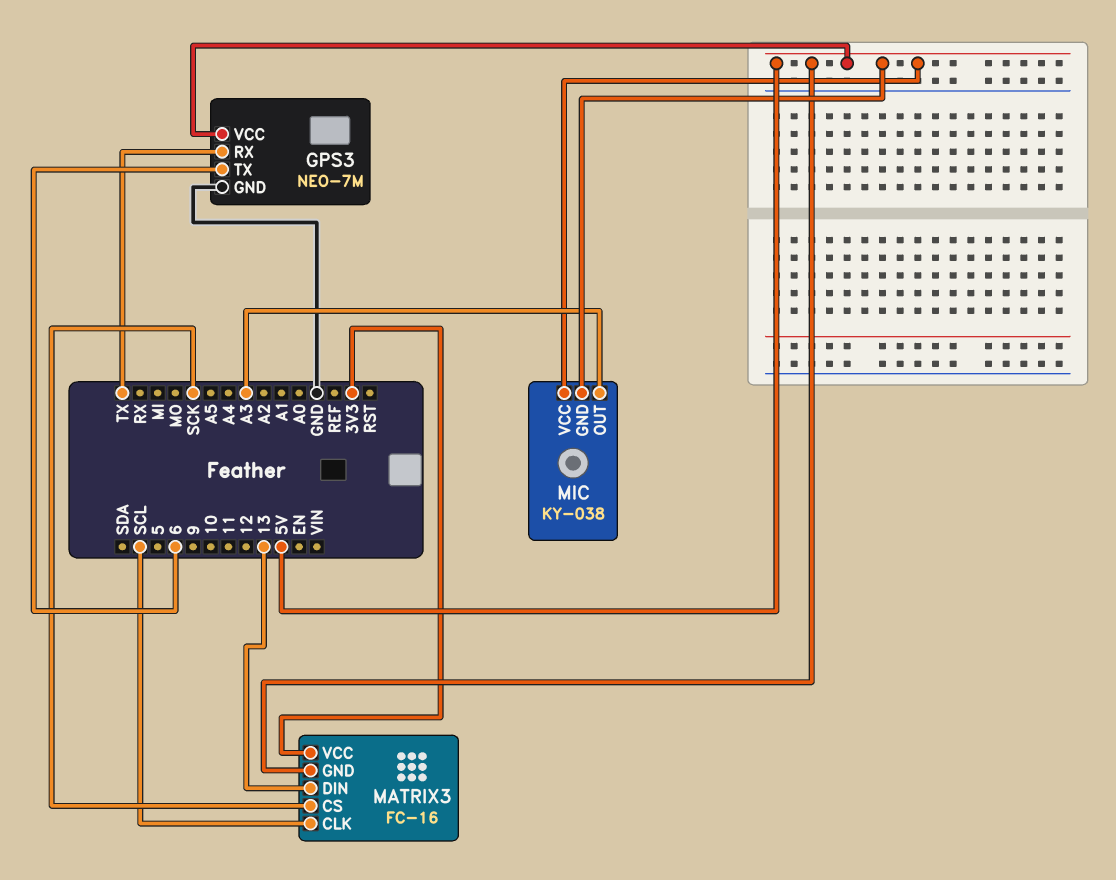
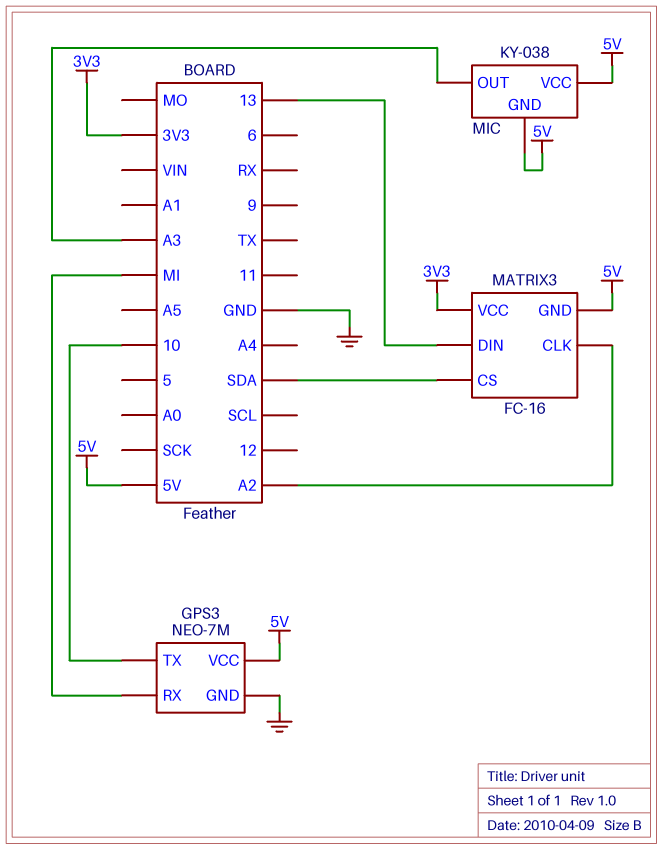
GPS3 pin RX: TX -> MI
GPS3 pin TX: 6 -> 10
MATRIX3 pin CLK: SCL -> A2
MATRIX3 pin CS: SCK -> SDA

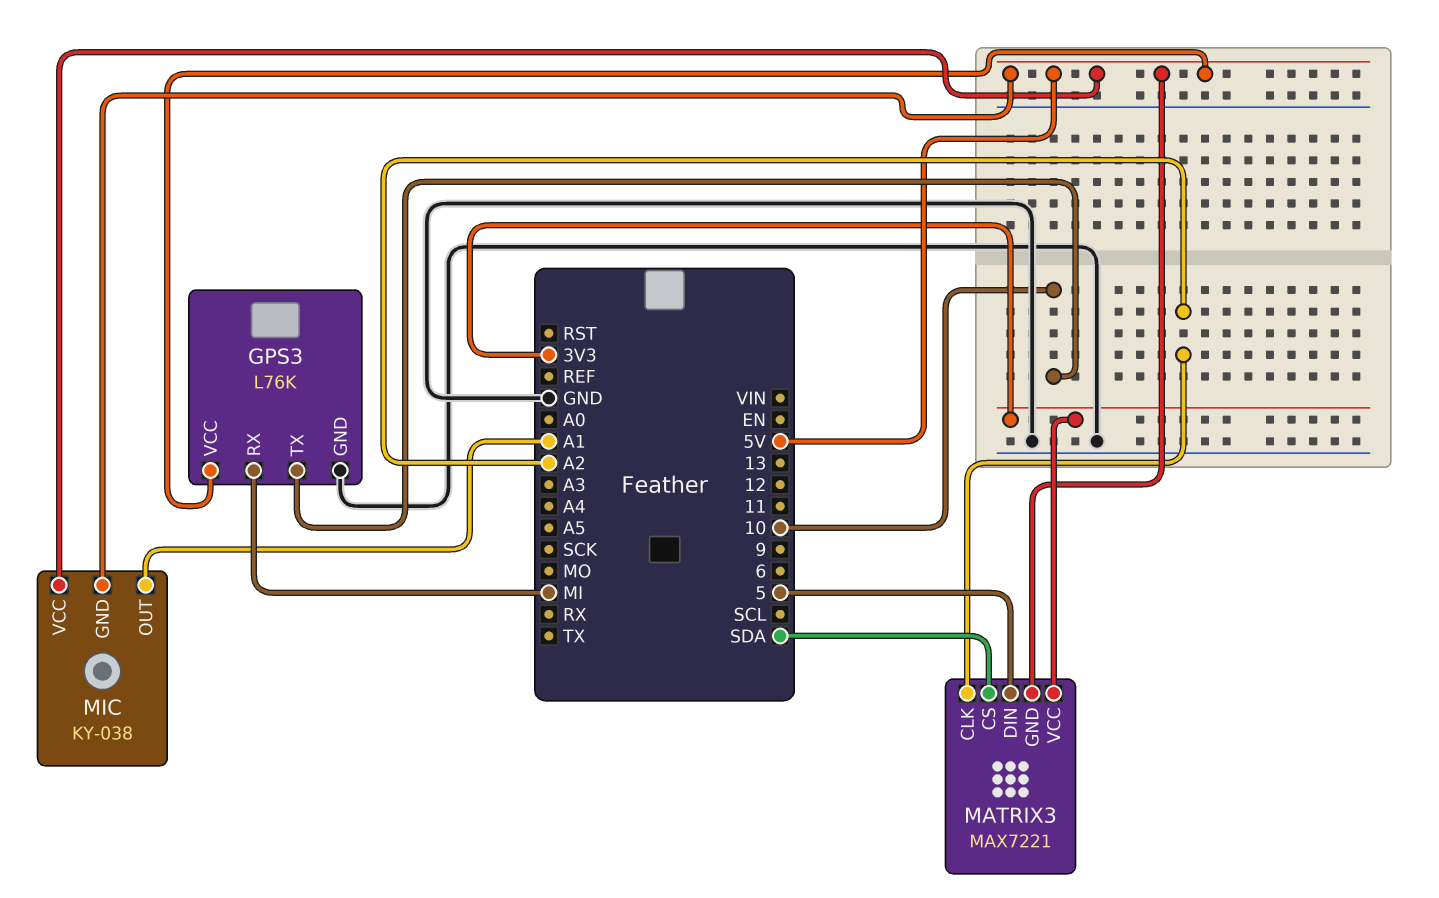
GPS3: NEO-7M -> L76K
MATRIX3: FC-16 -> MAX7221
MATRIX3 pin DIN: 13 -> 5
MIC pin OUT: A3 -> A1

